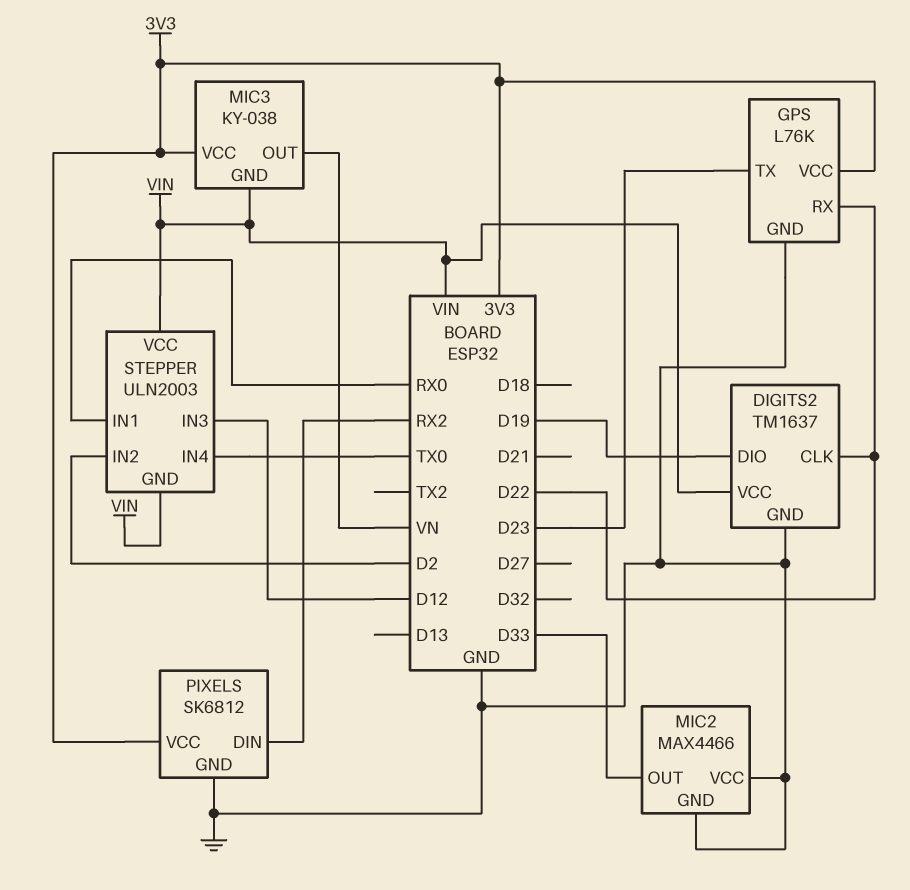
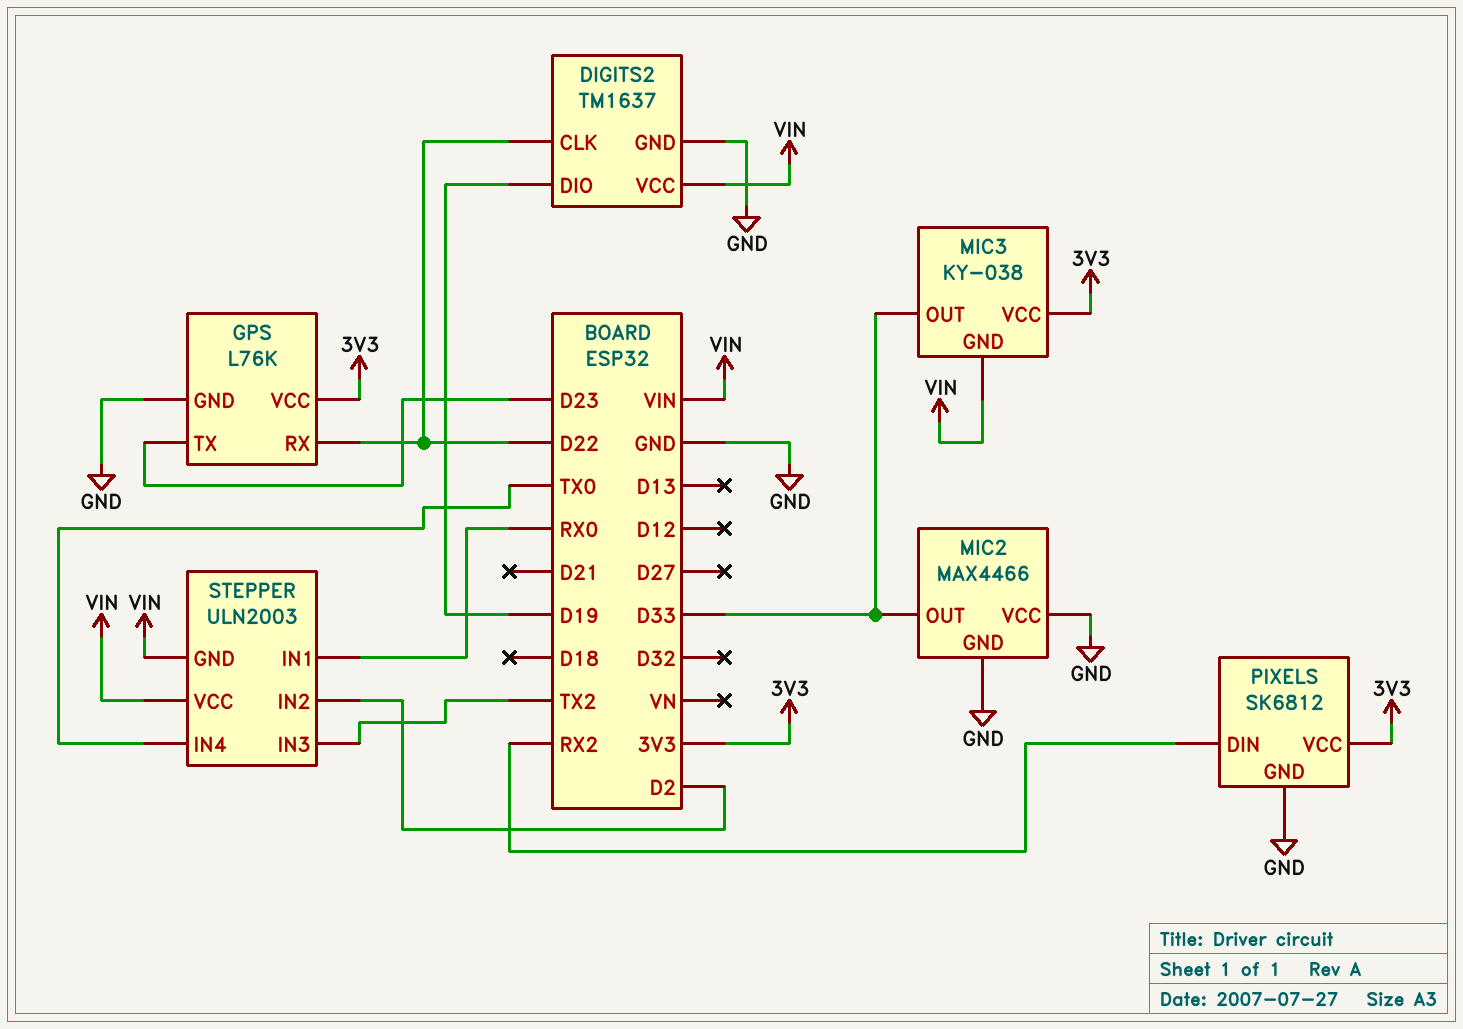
MIC3 pin OUT: VN -> D33
STEPPER pin IN3: D12 -> TX2

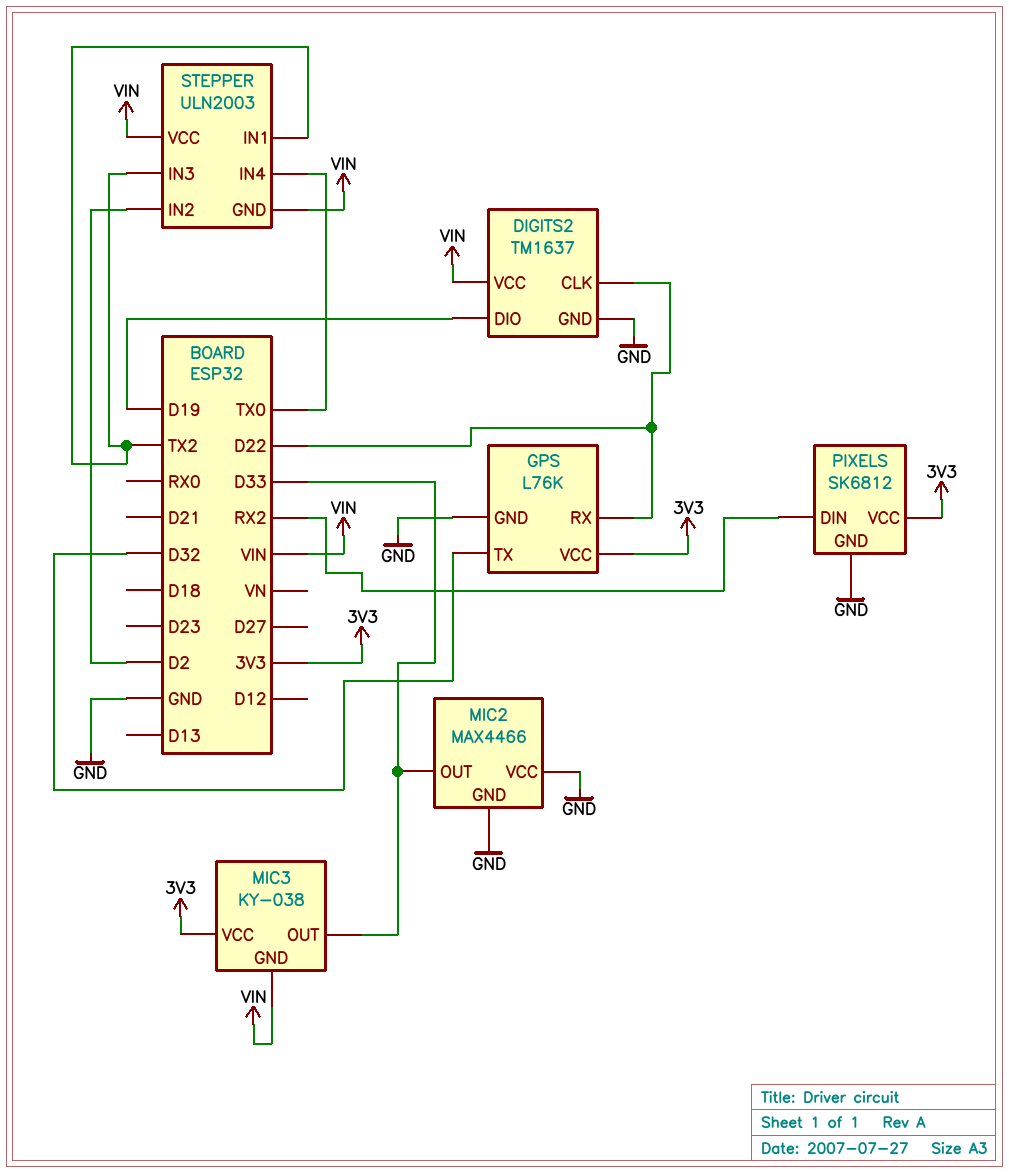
GPS pin TX: D23 -> D32
STEPPER pin IN1: RX0 -> TX2

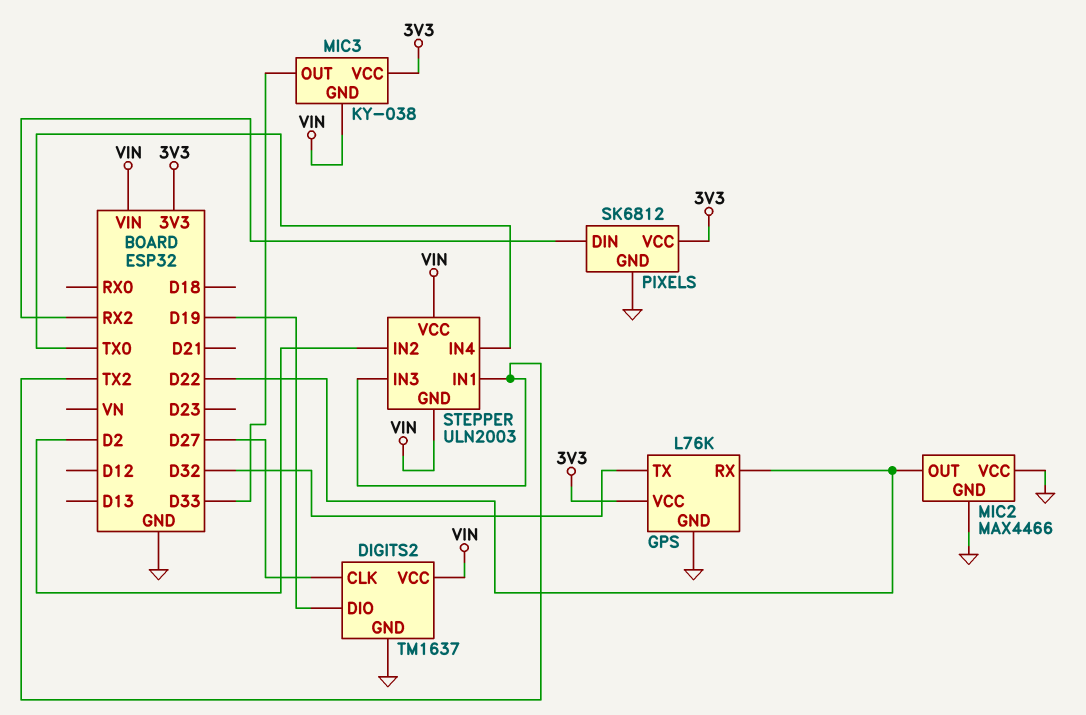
DIGITS2 pin CLK: D22 -> D27
MIC2 pin OUT: D33 -> D22

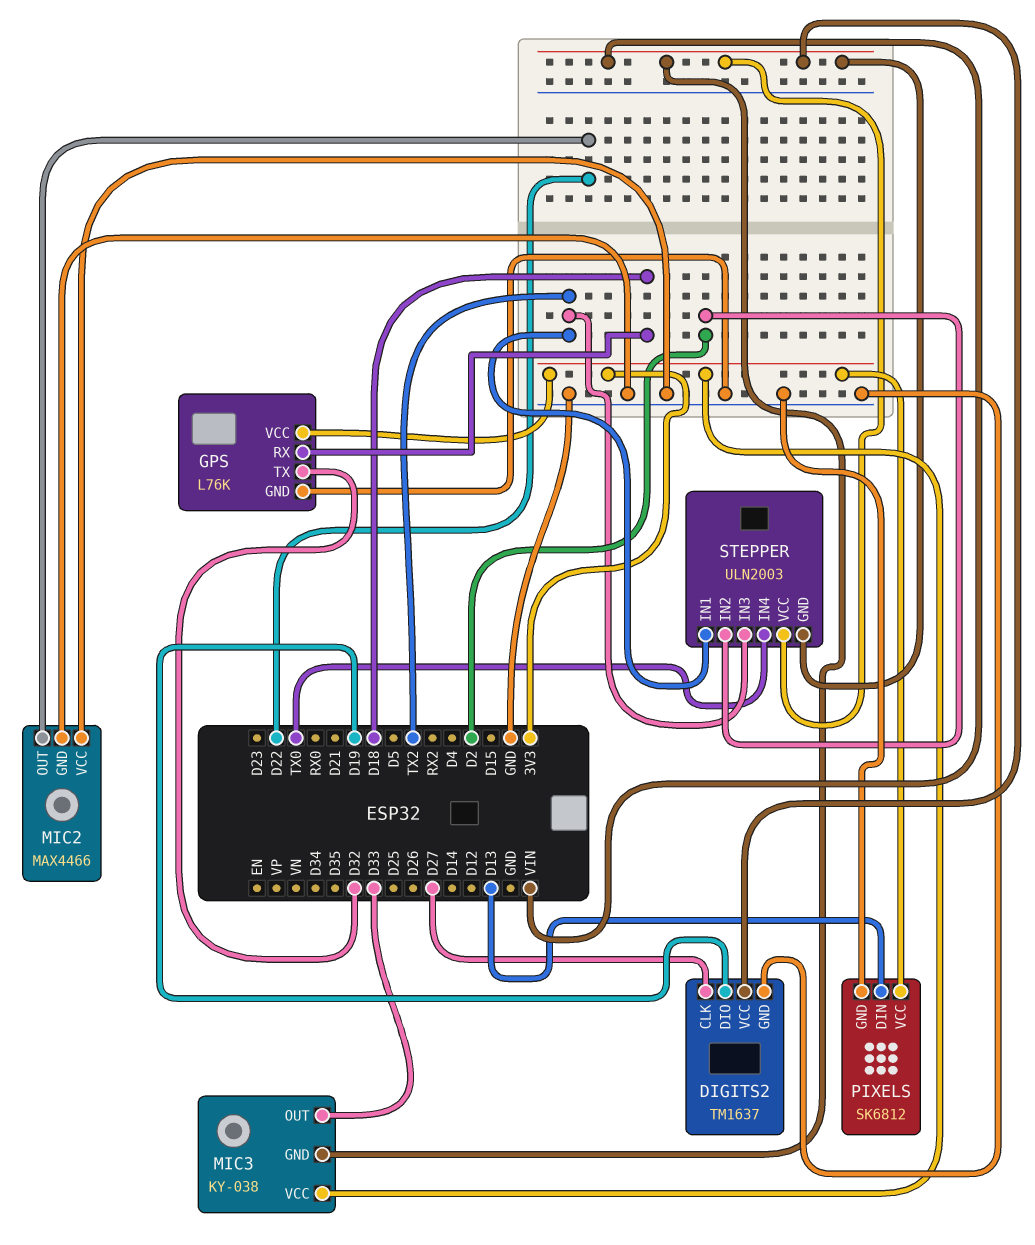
GPS pin RX: D22 -> D18
PIXELS pin DIN: RX2 -> D13

